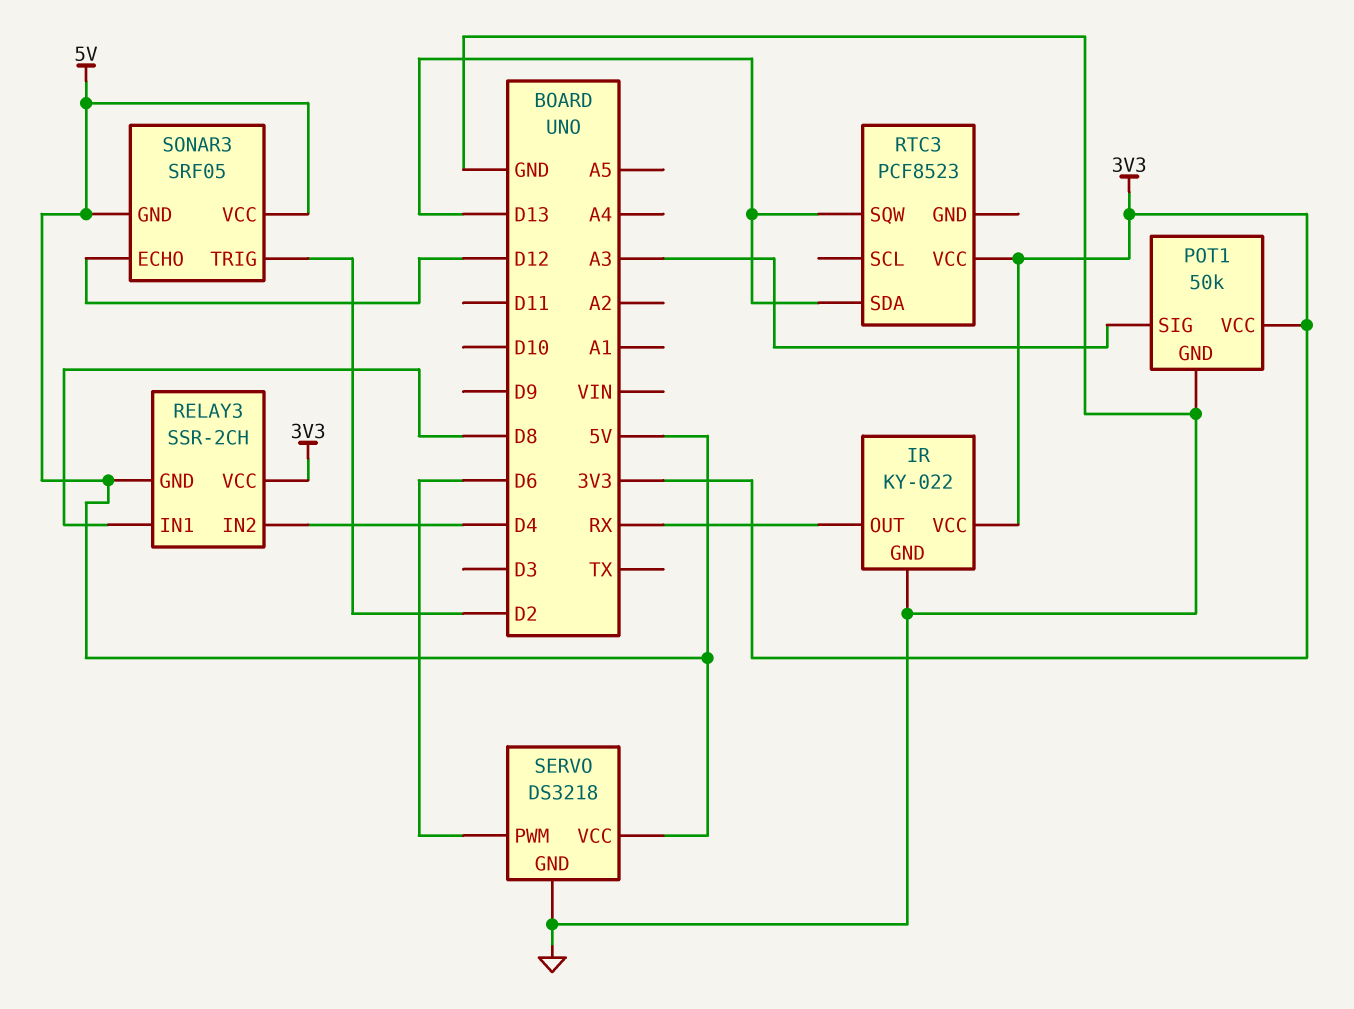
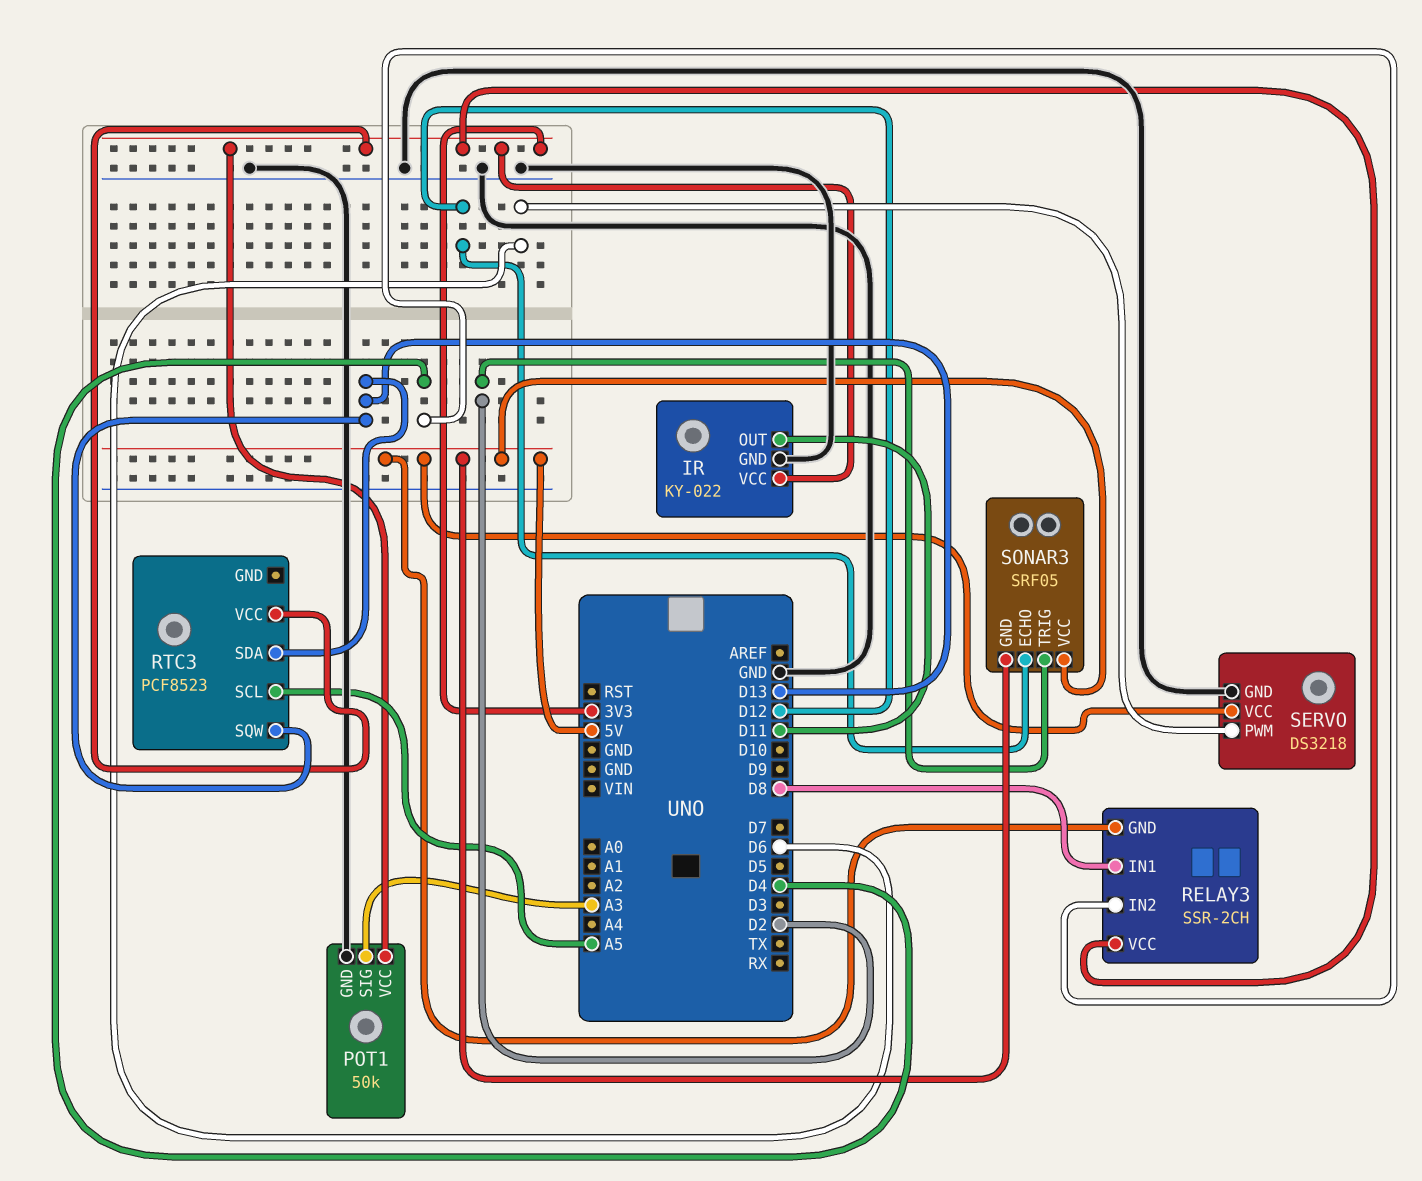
IR pin OUT: RX -> D11
RTC3 pin SCL: none -> A5

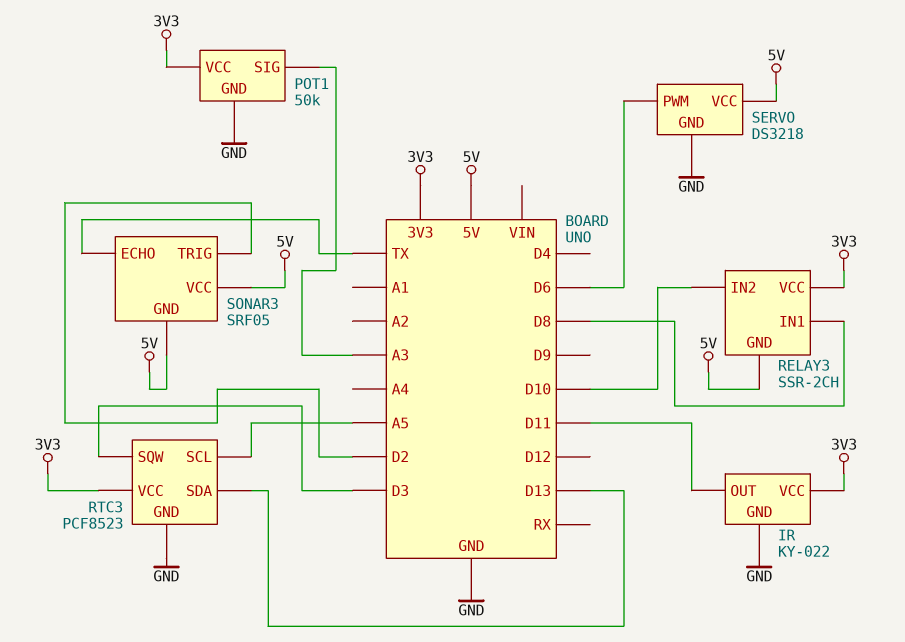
RELAY3 pin IN2: D4 -> D10
RTC3 pin GND: none -> GND
RTC3 pin SQW: D13 -> D3
SONAR3 pin ECHO: D12 -> TX

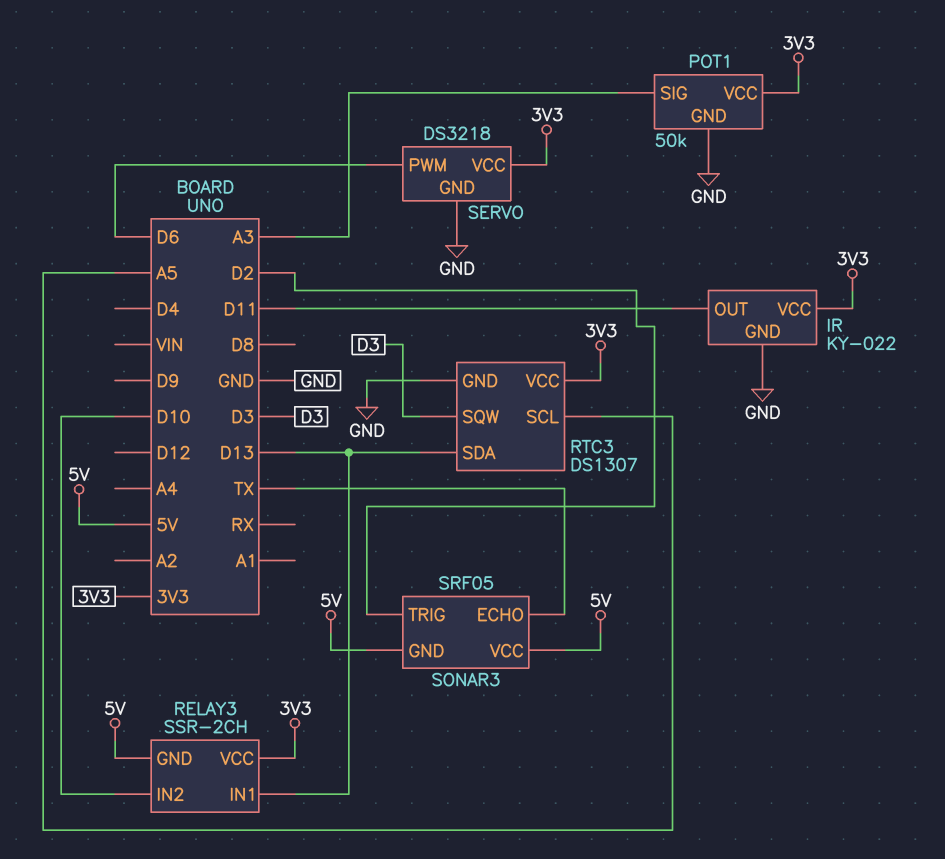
RELAY3 pin IN1: D8 -> D13
RTC3: PCF8523 -> DS1307
SERVO pin VCC: 5V -> 3V3

